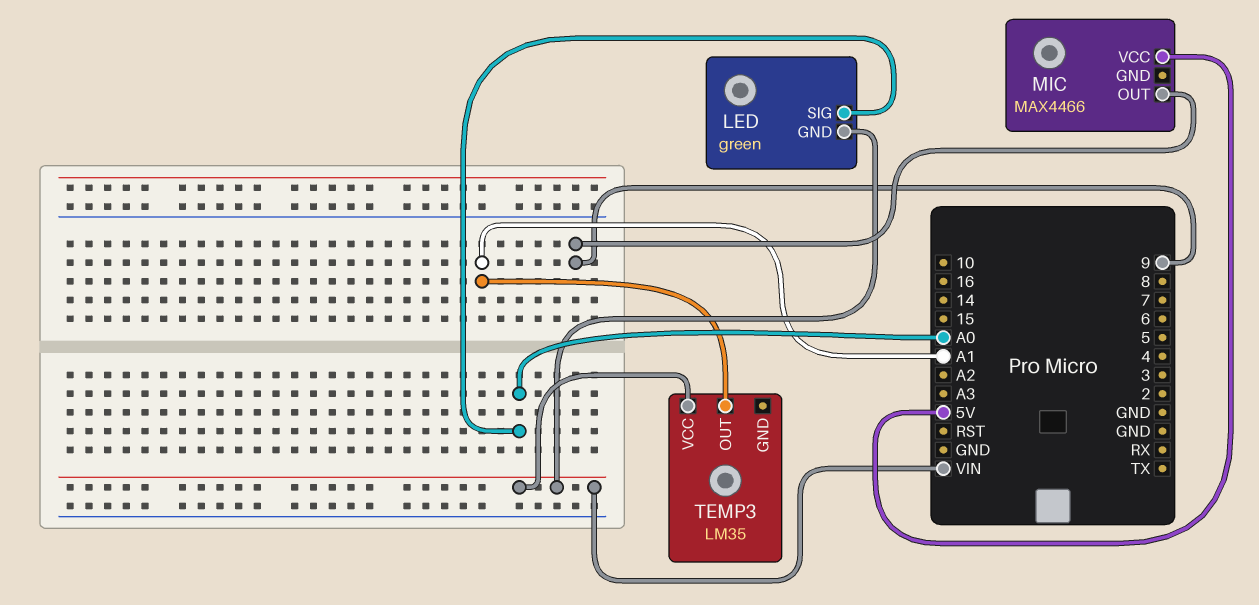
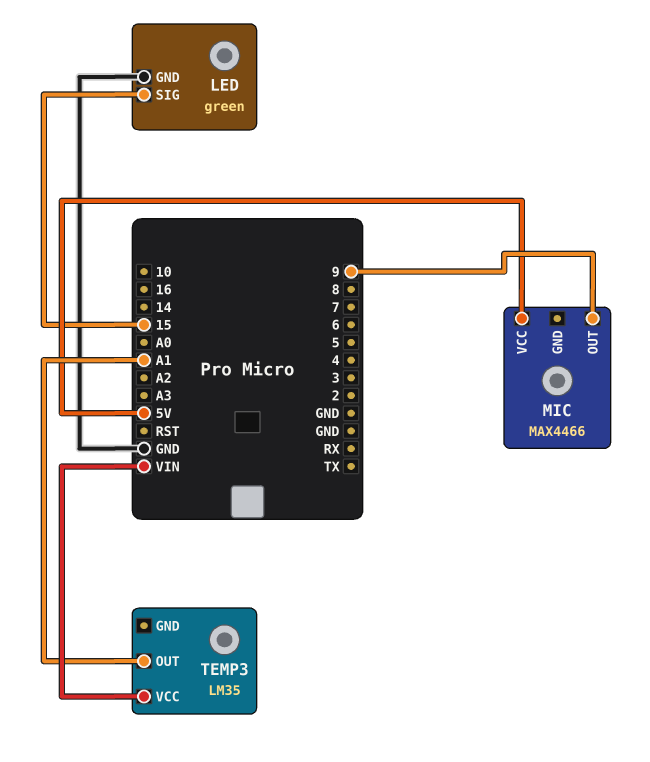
LED pin GND: VIN -> GND
LED pin SIG: A0 -> 15

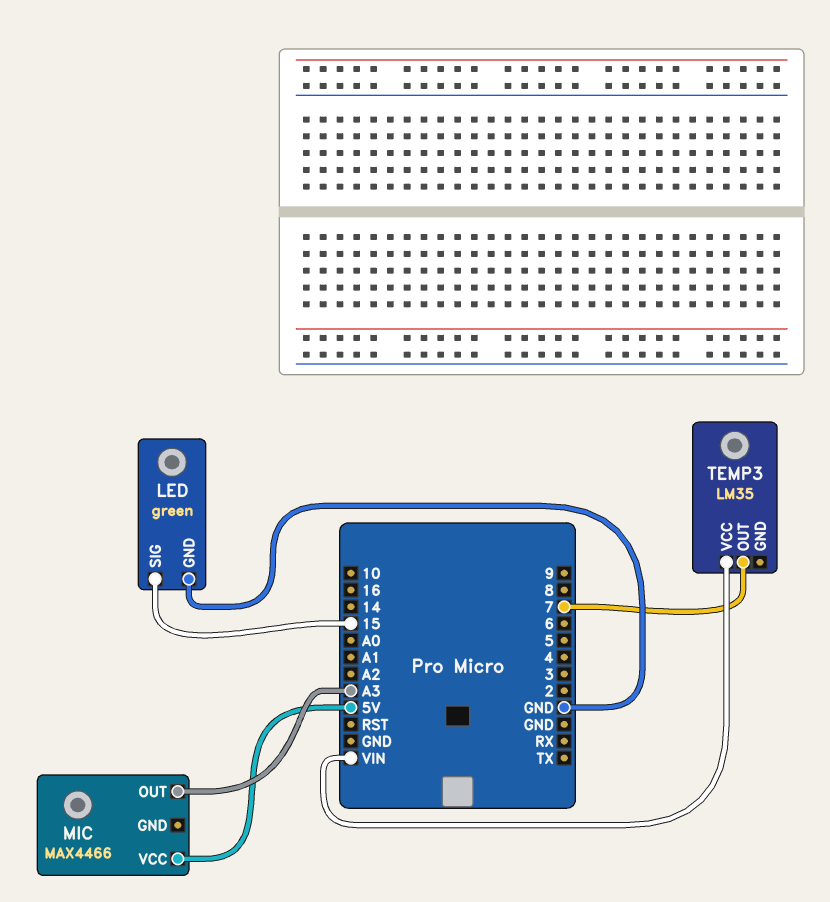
MIC pin OUT: 9 -> A3
TEMP3 pin OUT: A1 -> 7

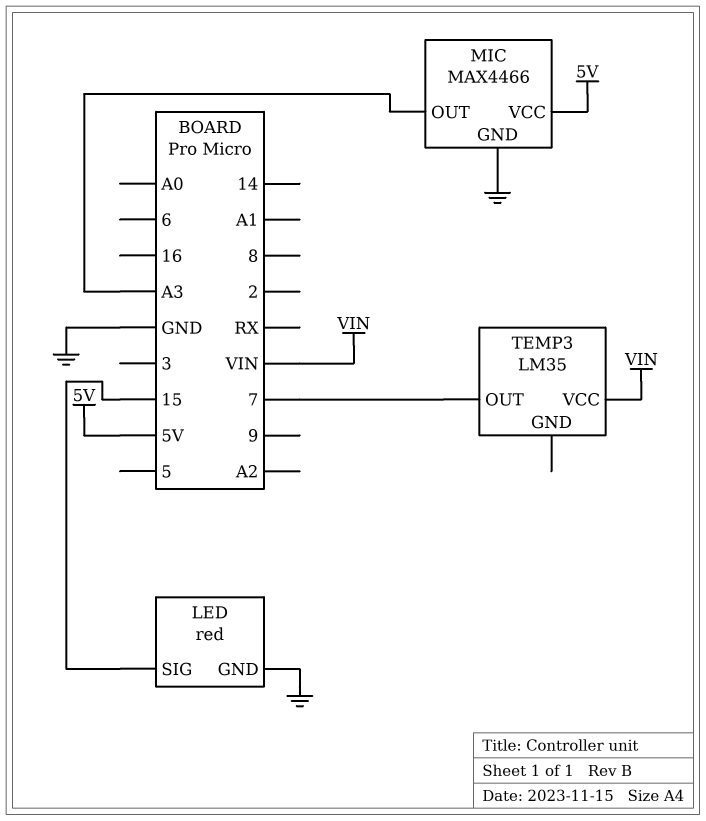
LED: green -> red
MIC pin GND: none -> GND

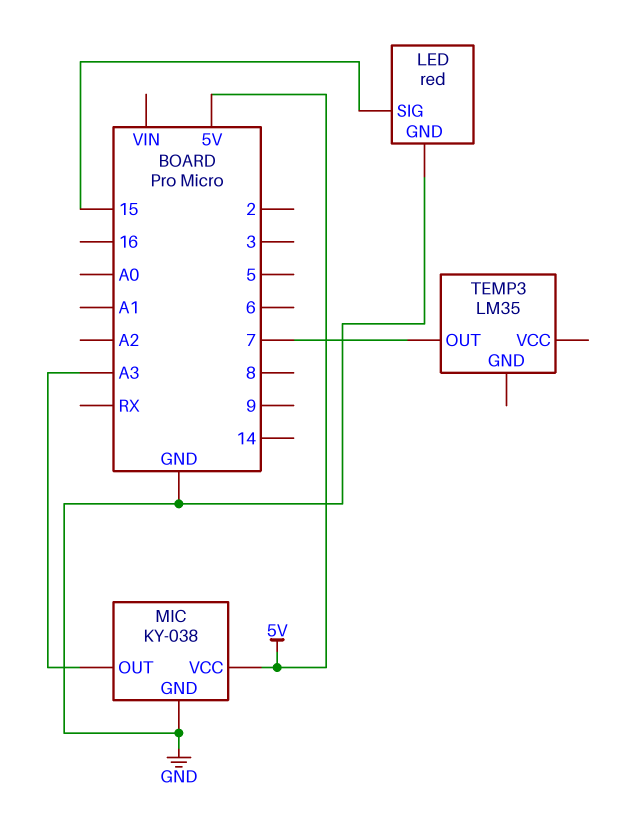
MIC: MAX4466 -> KY-038
TEMP3 pin VCC: VIN -> none

